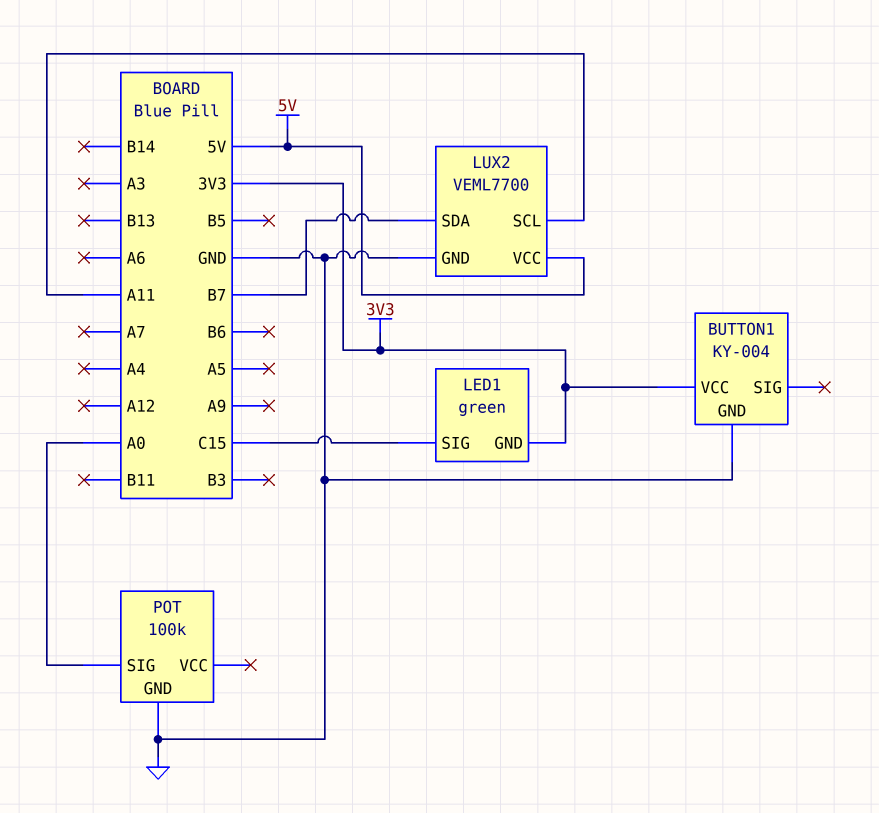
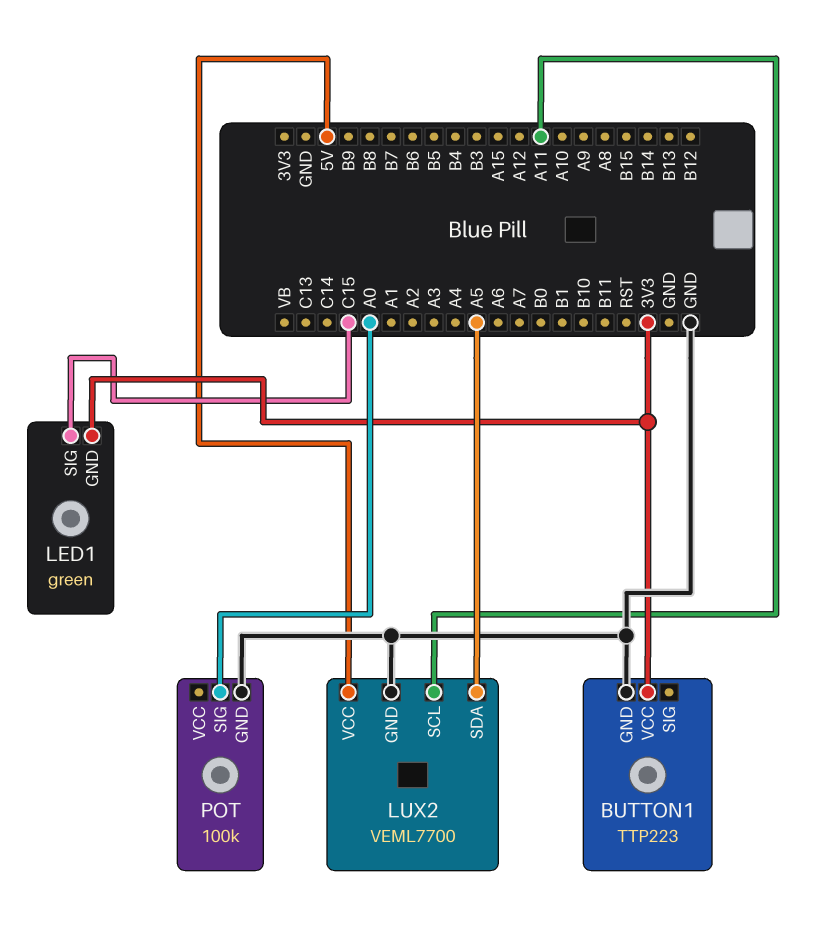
BUTTON1: KY-004 -> TTP223
LUX2 pin SDA: B7 -> A5

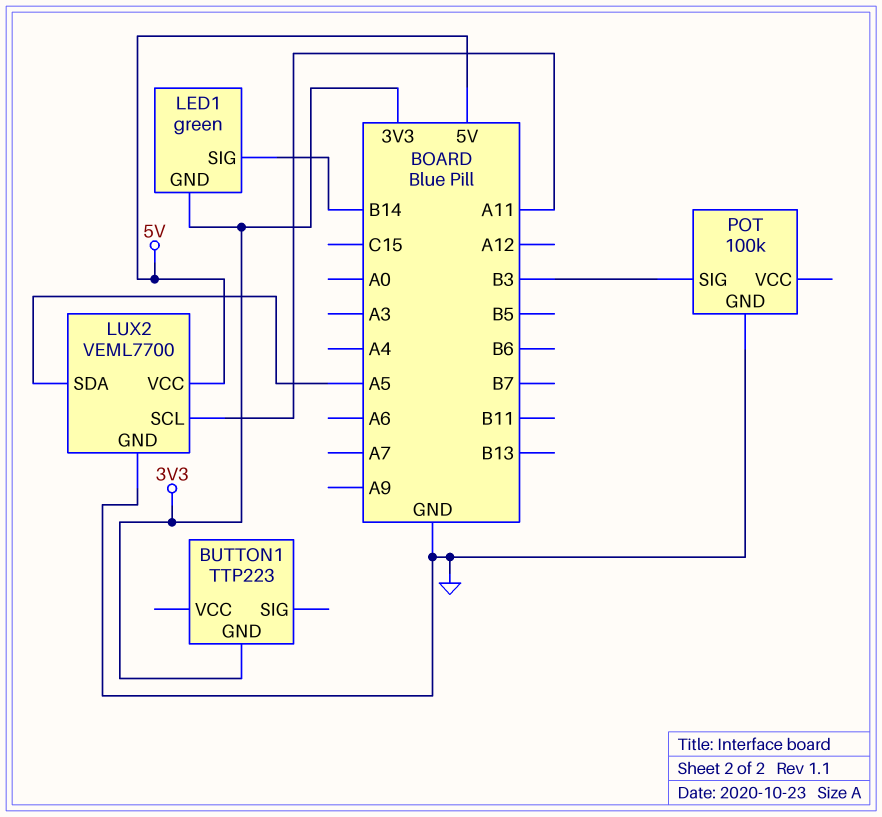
BUTTON1 pin GND: GND -> 3V3
BUTTON1 pin VCC: 3V3 -> none
LED1 pin SIG: C15 -> B14
POT pin SIG: A0 -> B3

